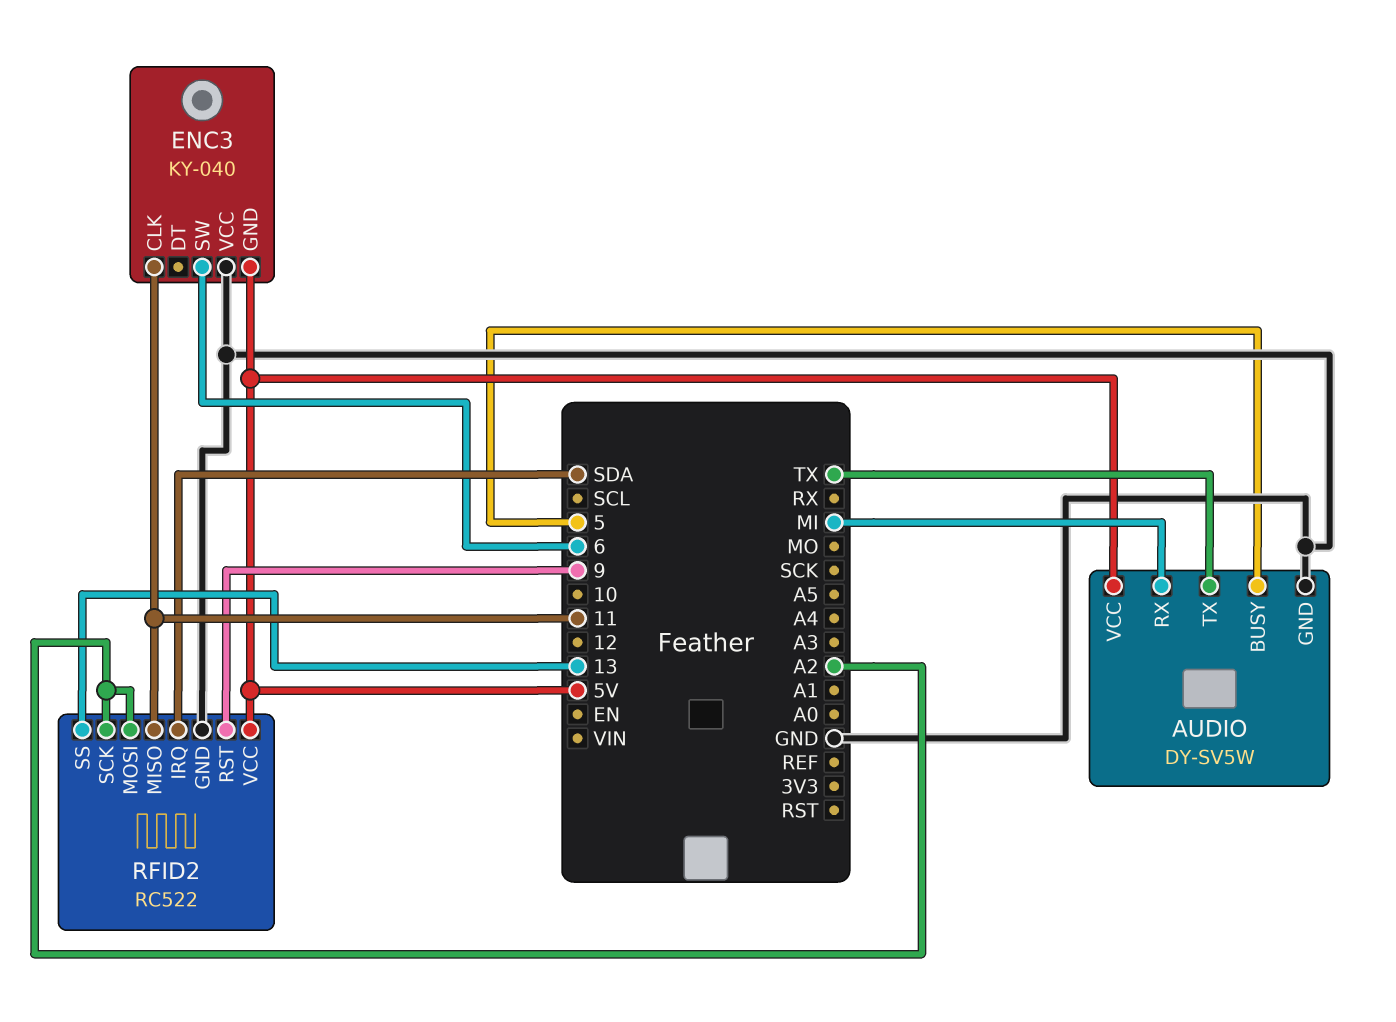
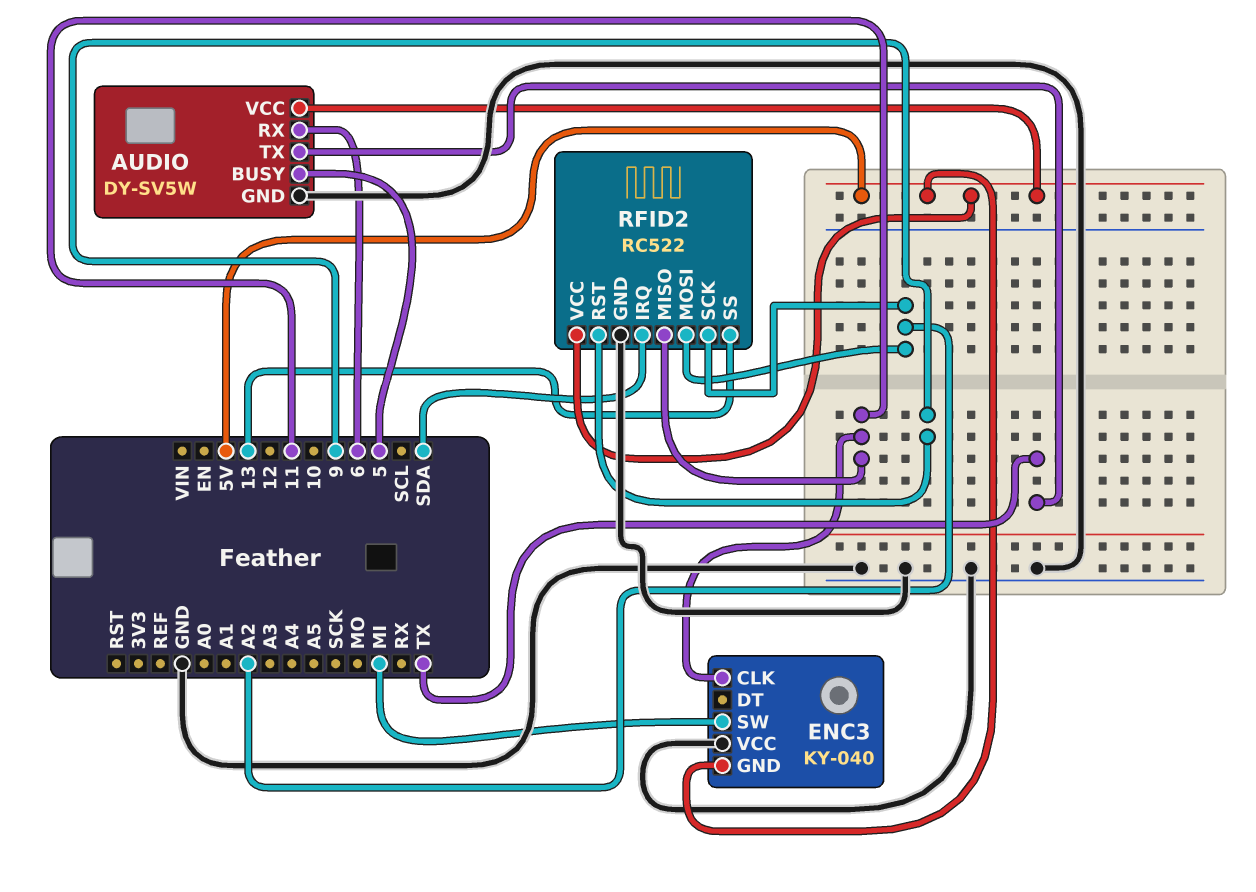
AUDIO pin RX: MI -> 6
ENC3 pin SW: 6 -> MI

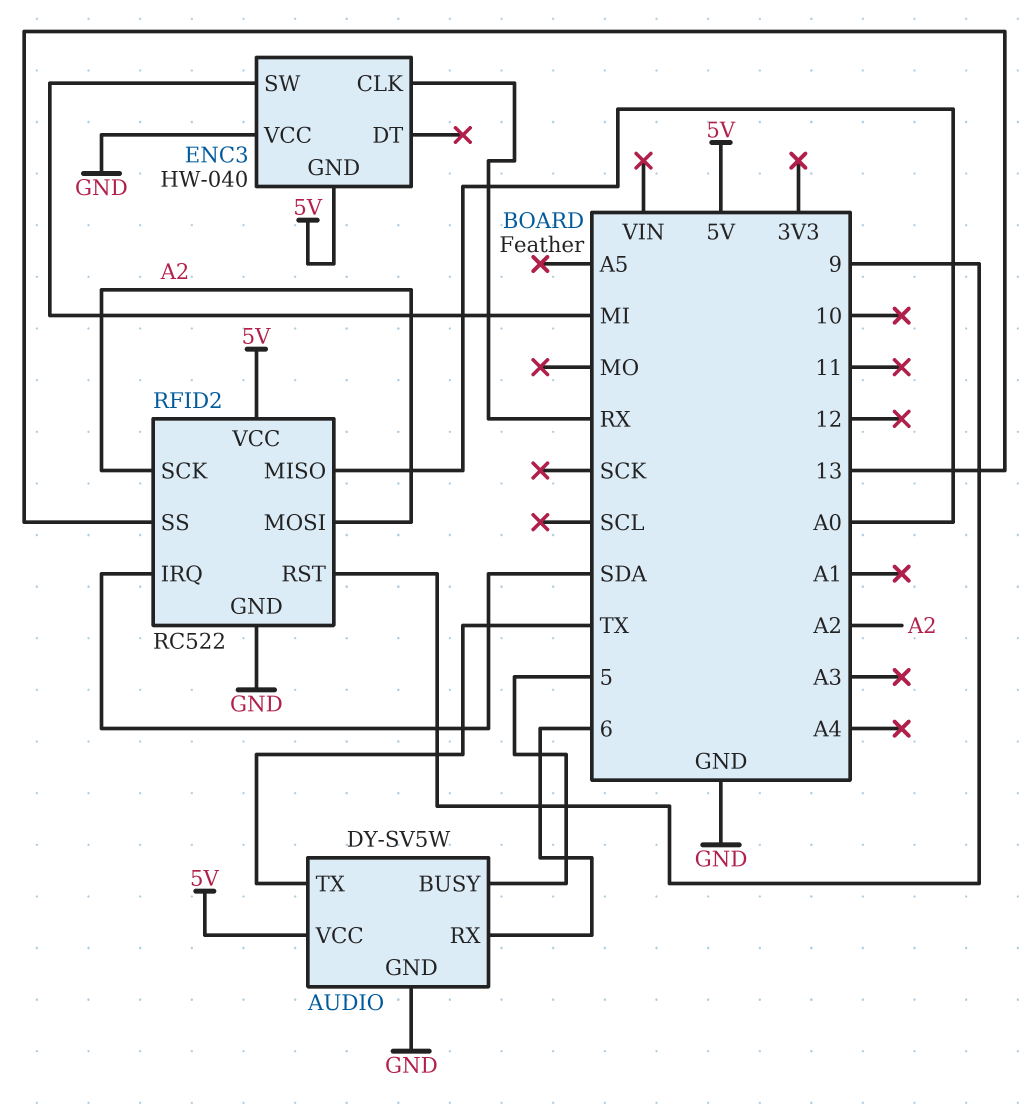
ENC3: KY-040 -> HW-040
ENC3 pin CLK: 11 -> RX
RFID2 pin MISO: 11 -> A0

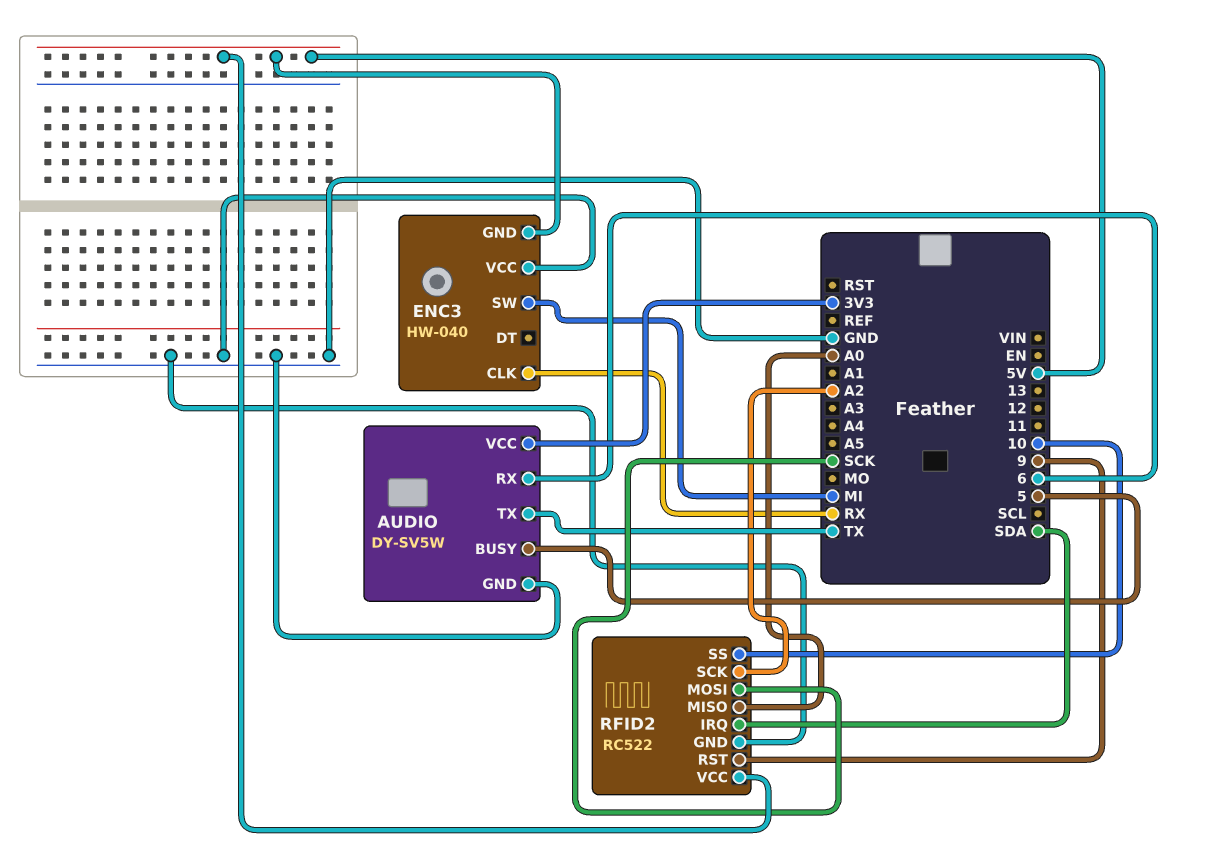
AUDIO pin VCC: 5V -> 3V3
RFID2 pin MOSI: A2 -> SCK
RFID2 pin SS: 13 -> 10

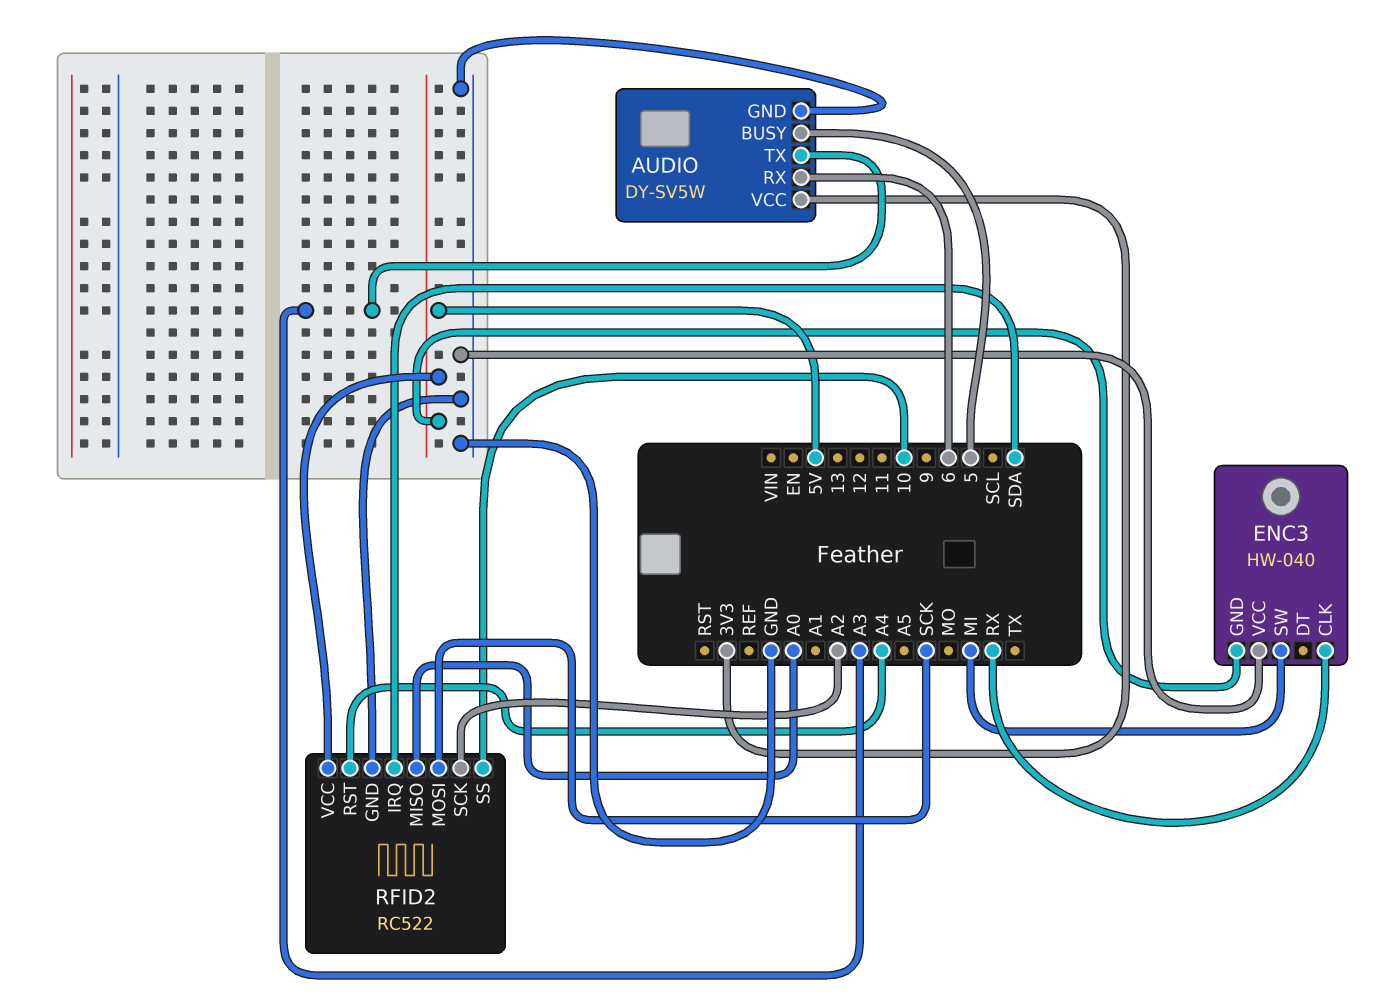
AUDIO pin TX: TX -> A3
RFID2 pin RST: 9 -> A4

